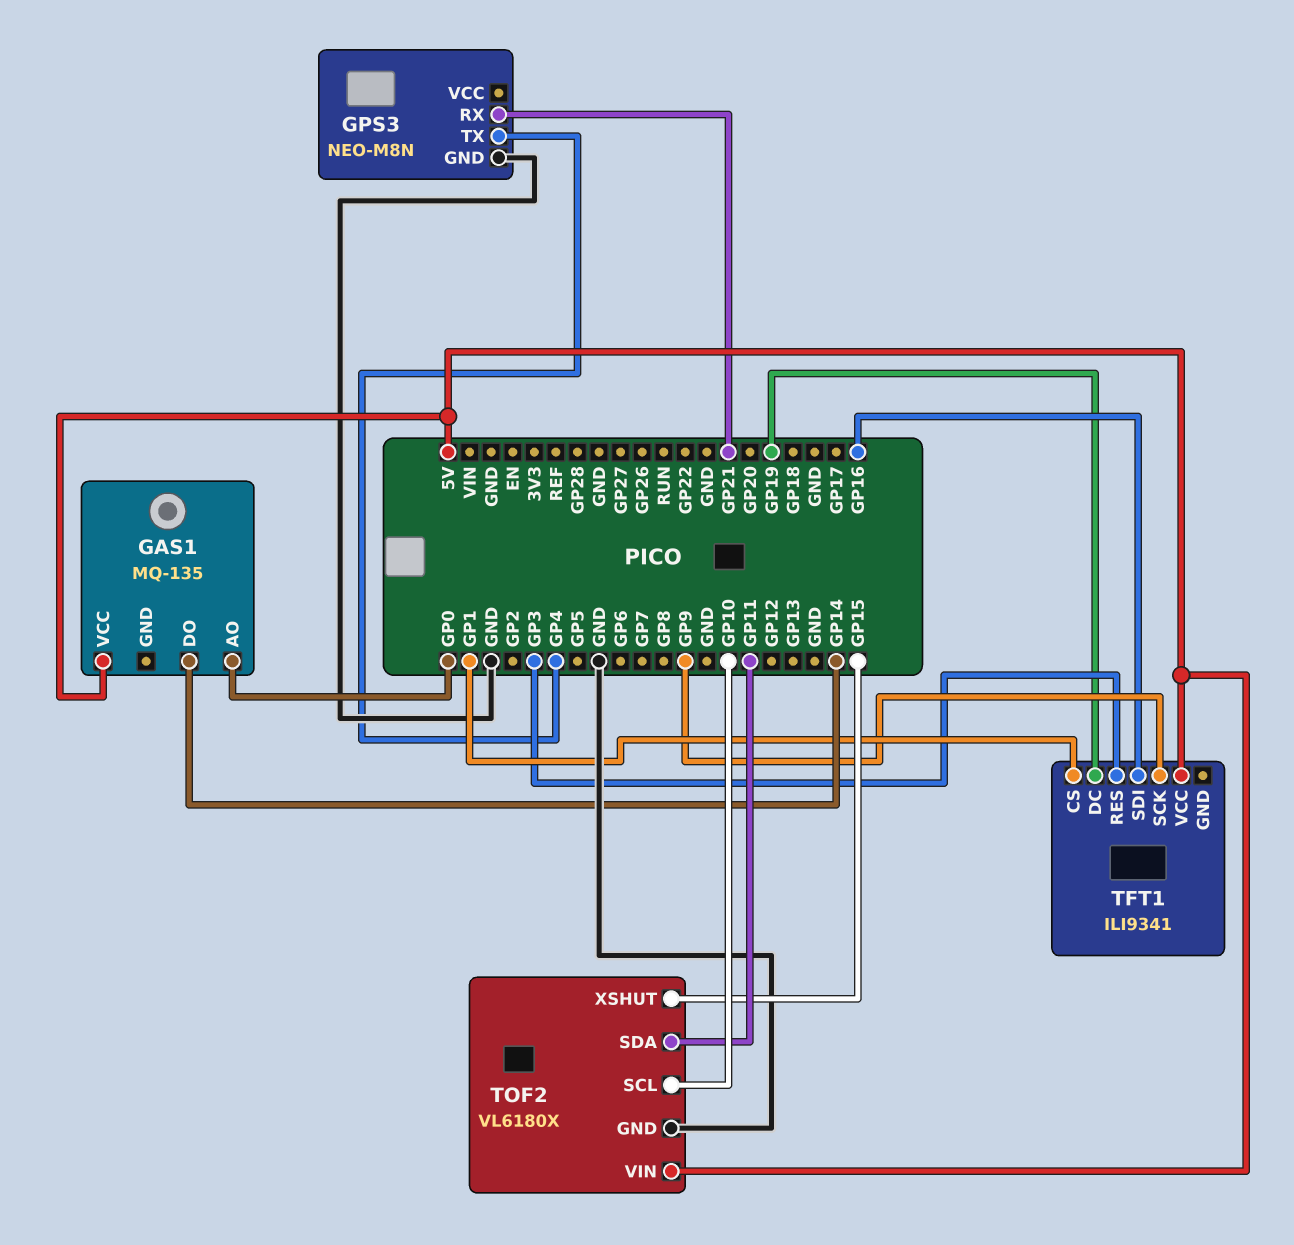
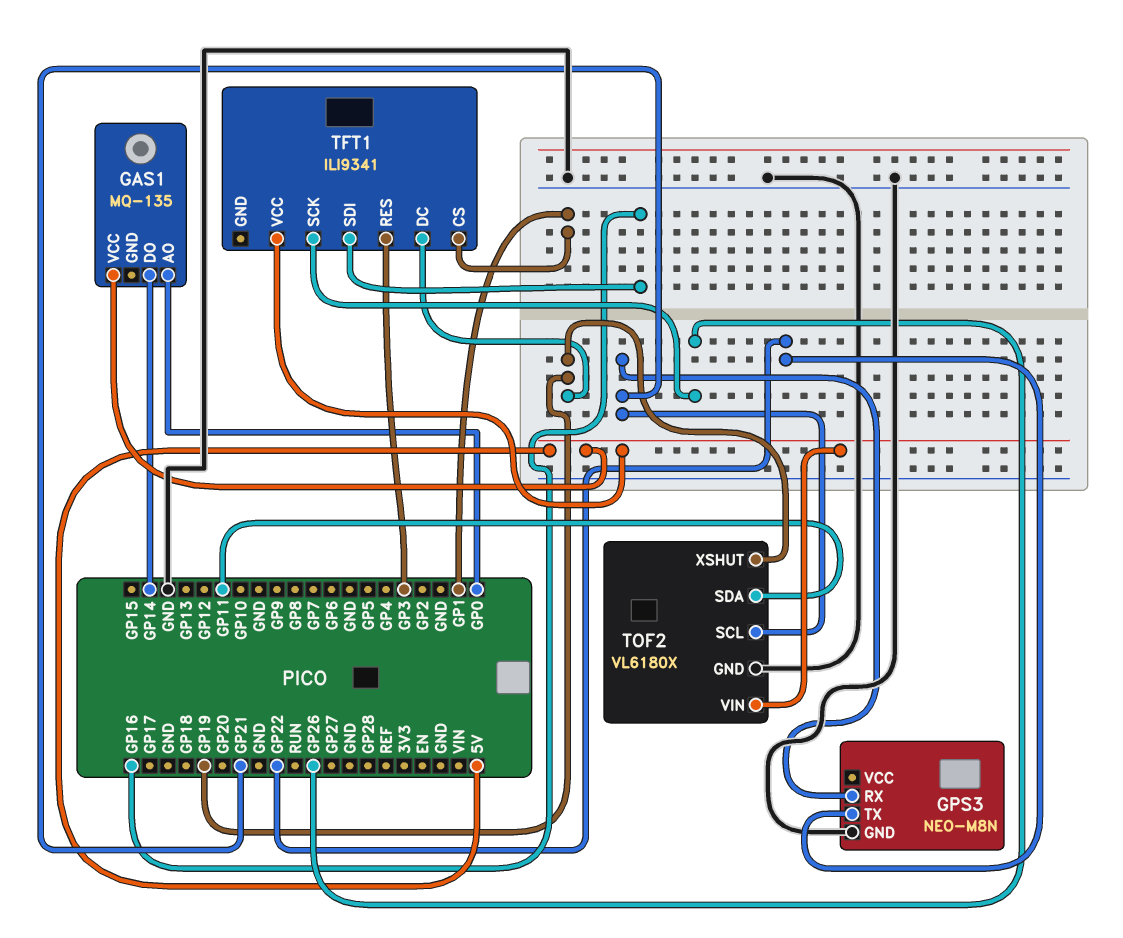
GPS3 pin TX: GP4 -> GP22
TFT1 pin SCK: GP9 -> GP26
TOF2 pin SCL: GP10 -> GP21
TOF2 pin XSHUT: GP15 -> GP19

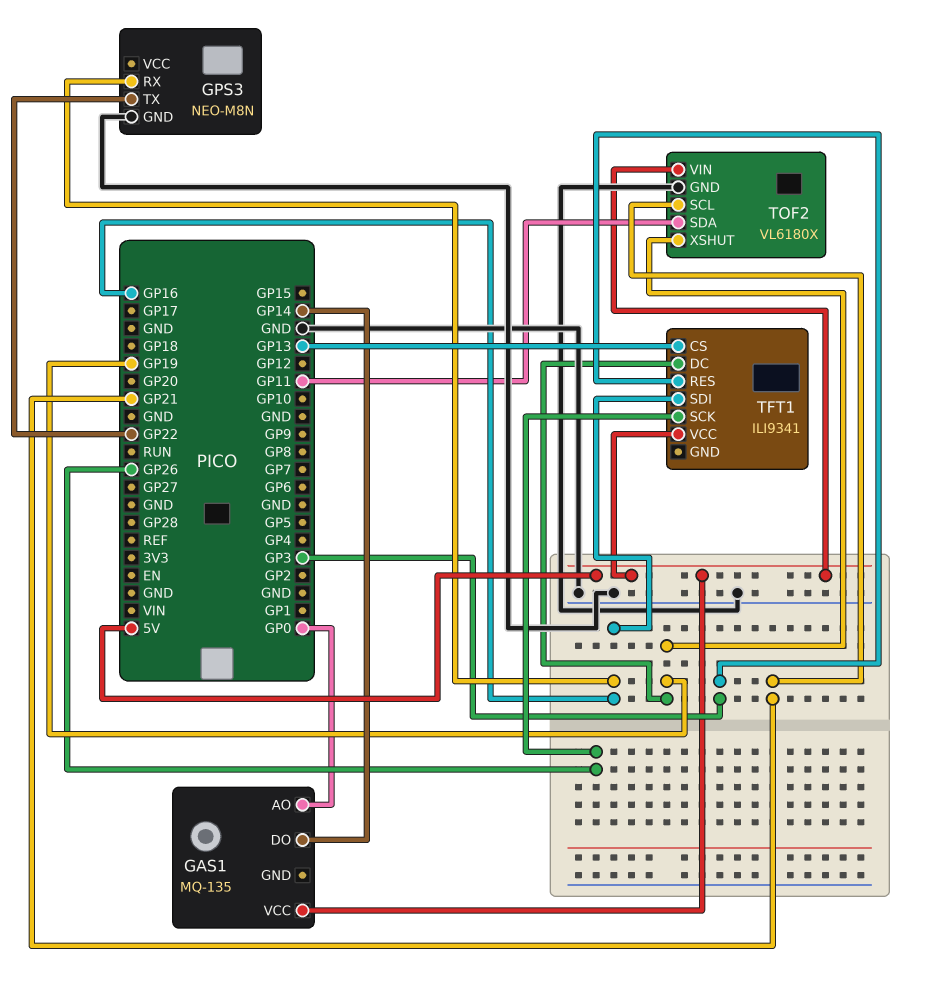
GPS3 pin RX: GP21 -> GP16
TFT1 pin CS: GP1 -> GP13

